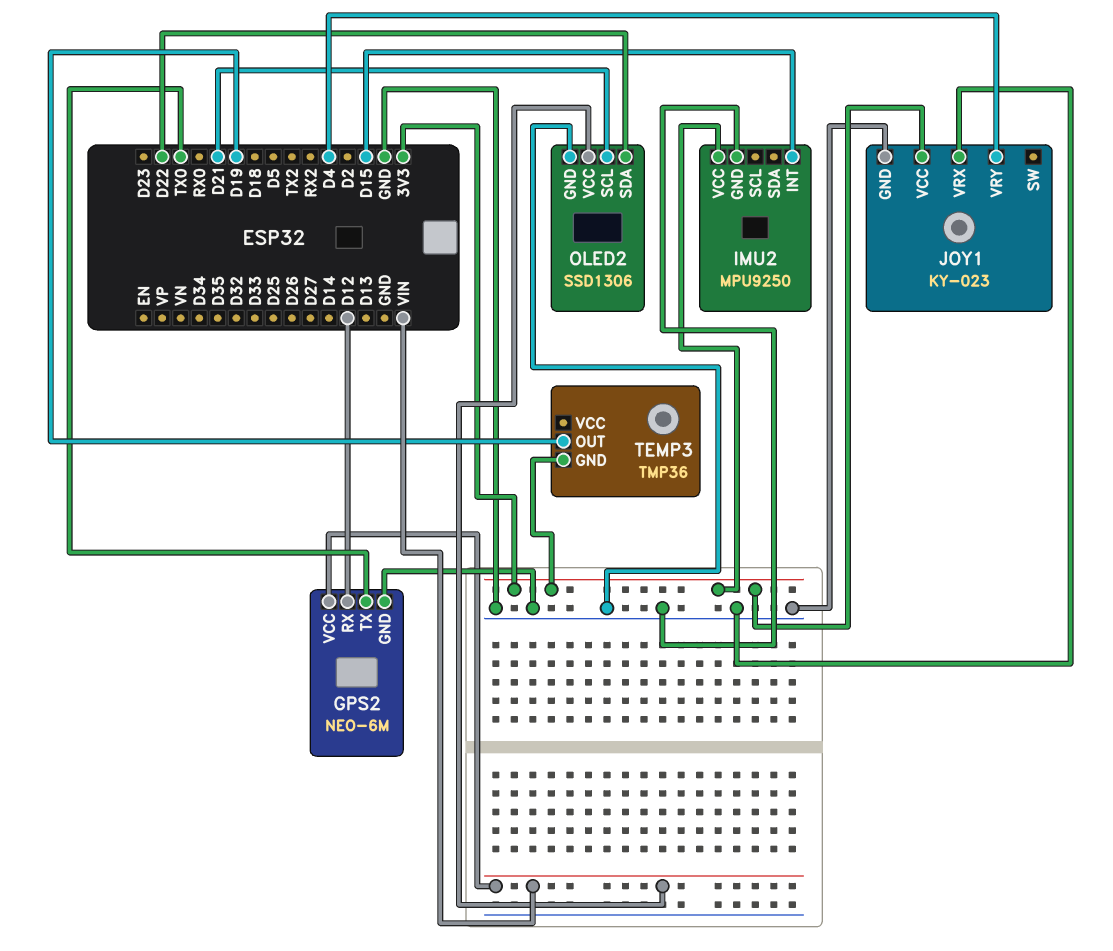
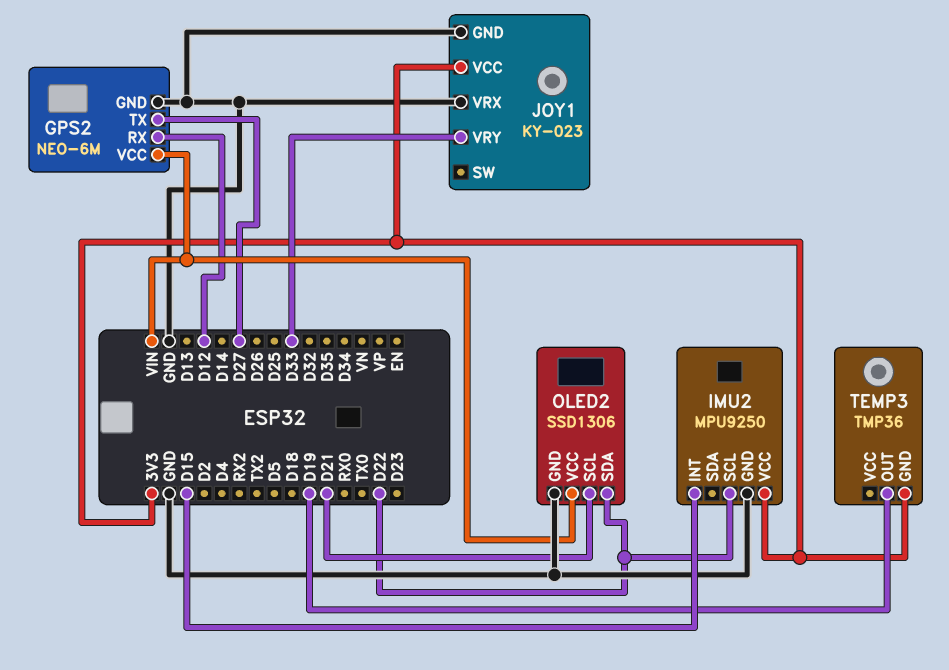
GPS2 pin TX: TX0 -> D27
IMU2 pin SCL: none -> D22
JOY1 pin VRY: D4 -> D33

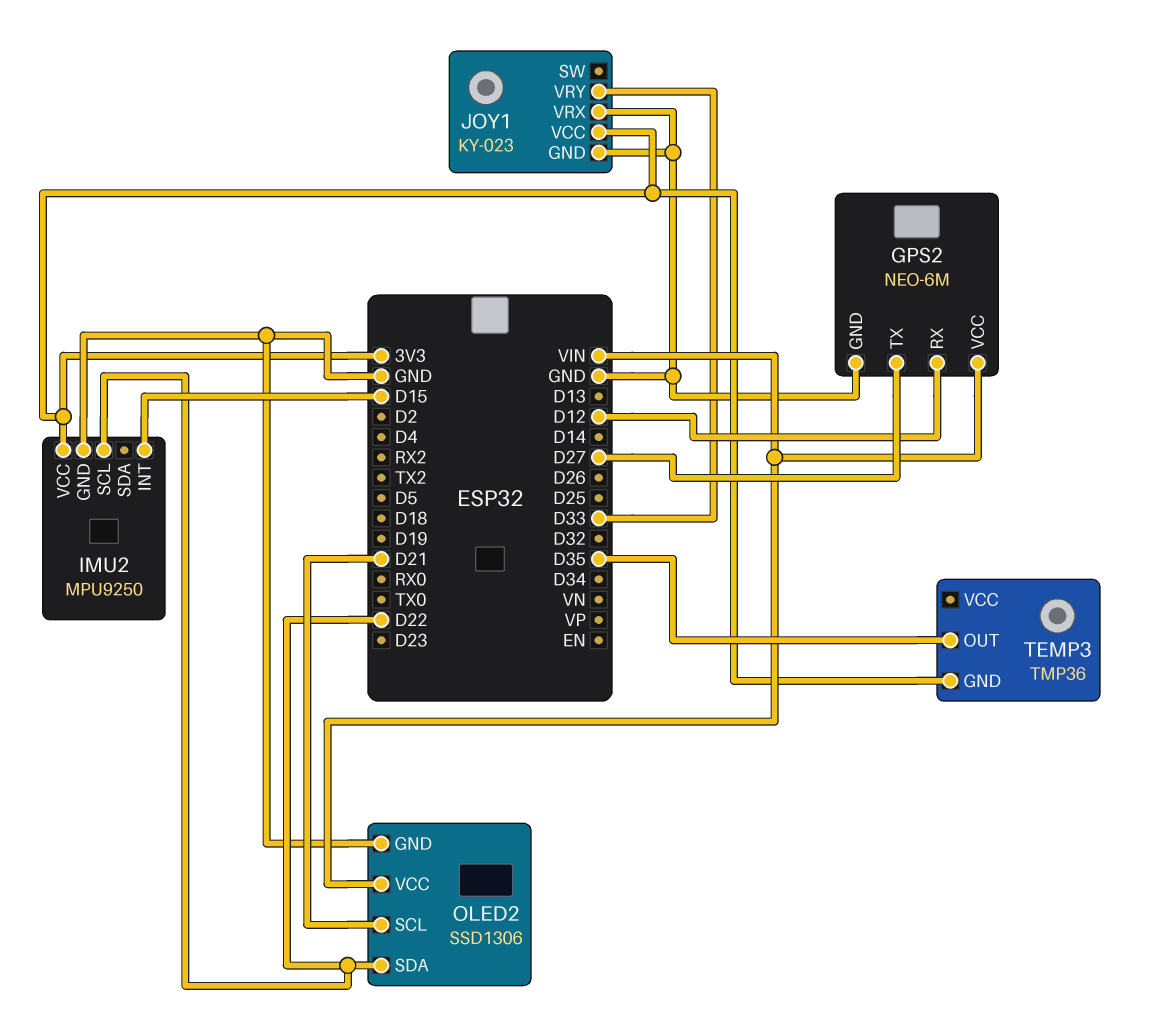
TEMP3 pin OUT: D19 -> D35

